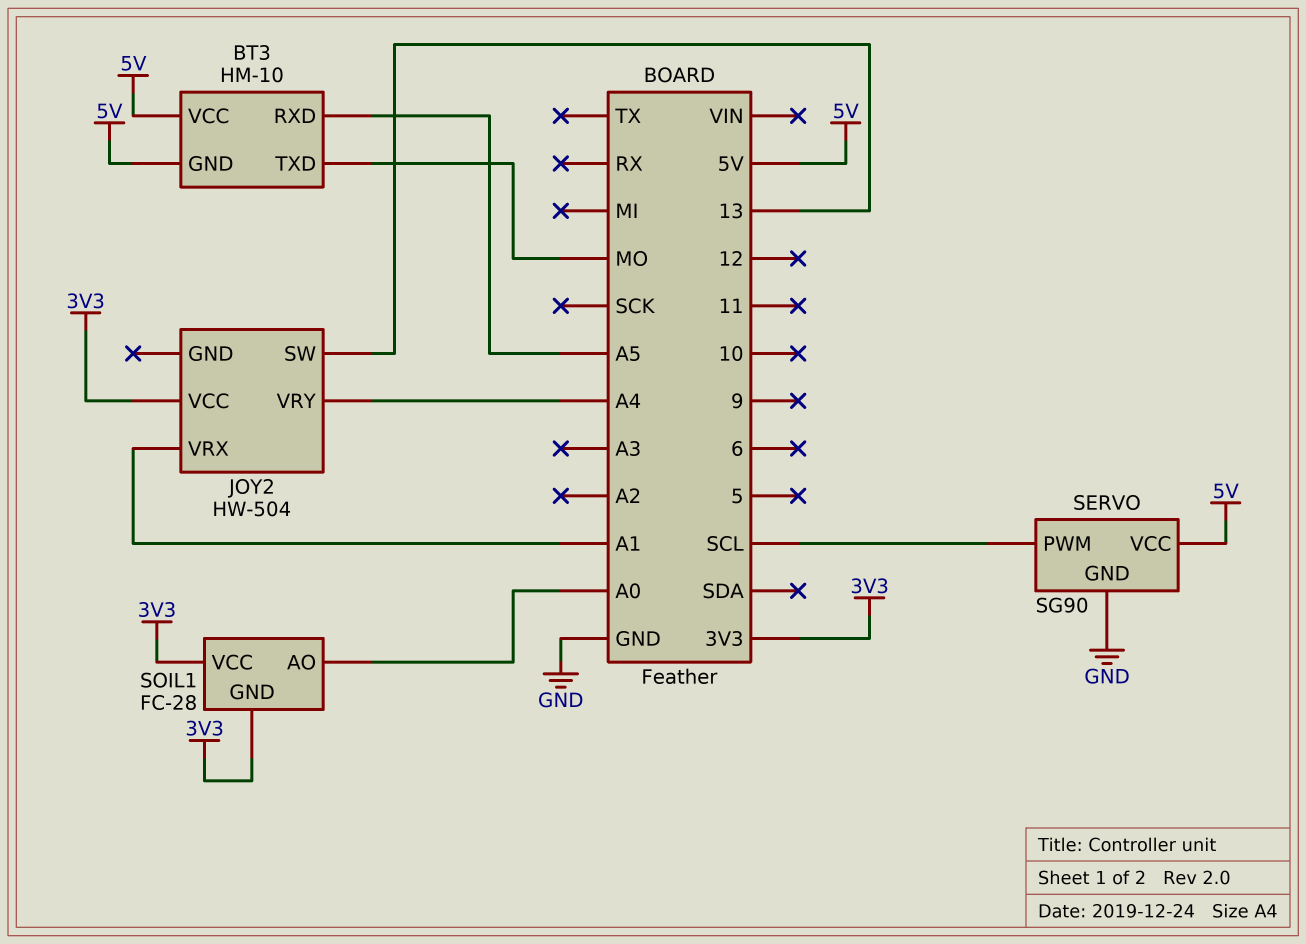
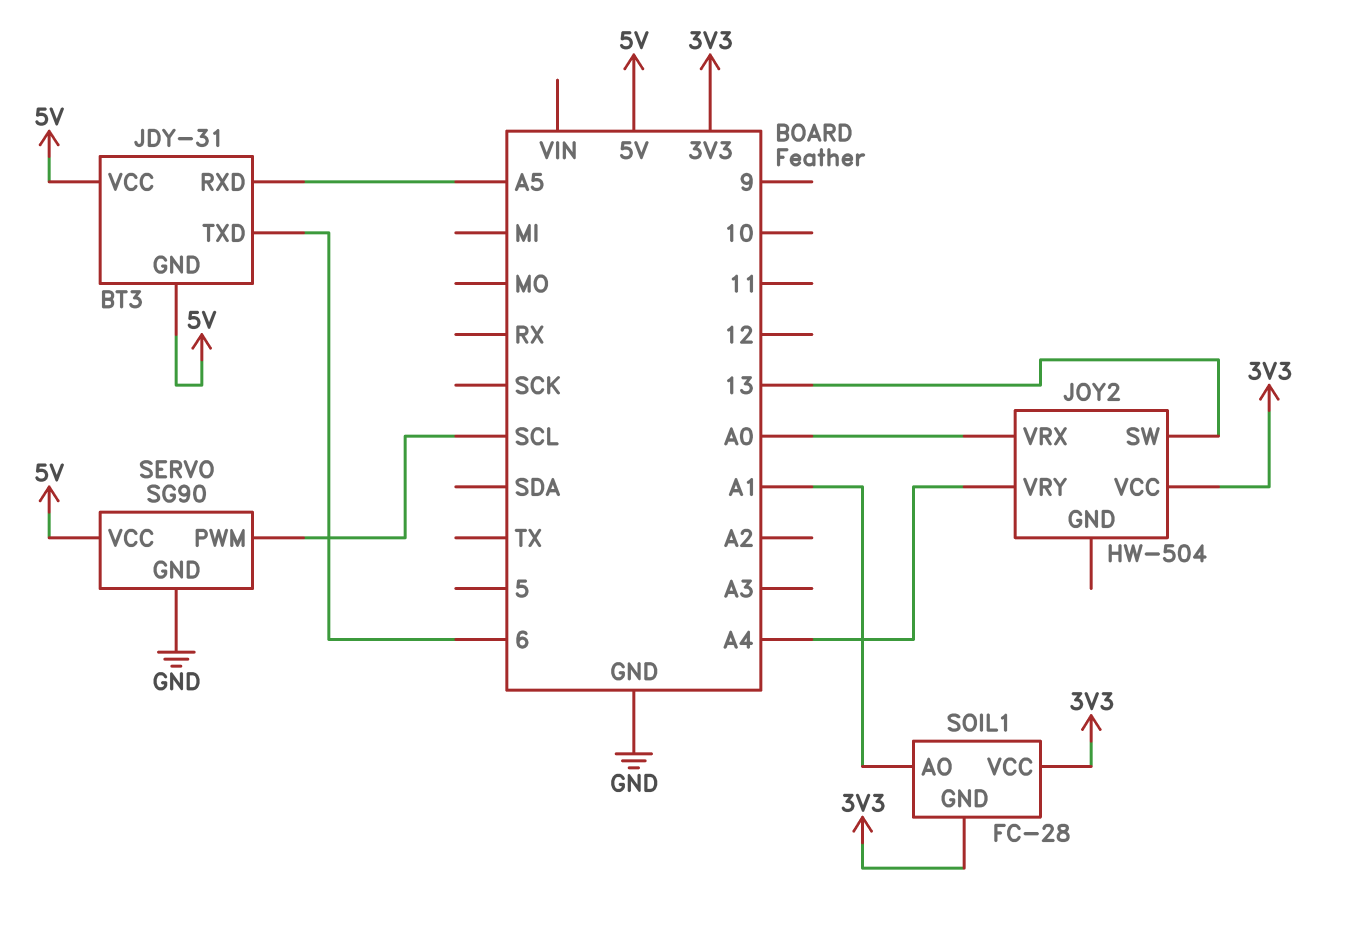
BT3: HM-10 -> JDY-31
BT3 pin TXD: MO -> 6
JOY2 pin VRX: A1 -> A0
SOIL1 pin AO: A0 -> A1

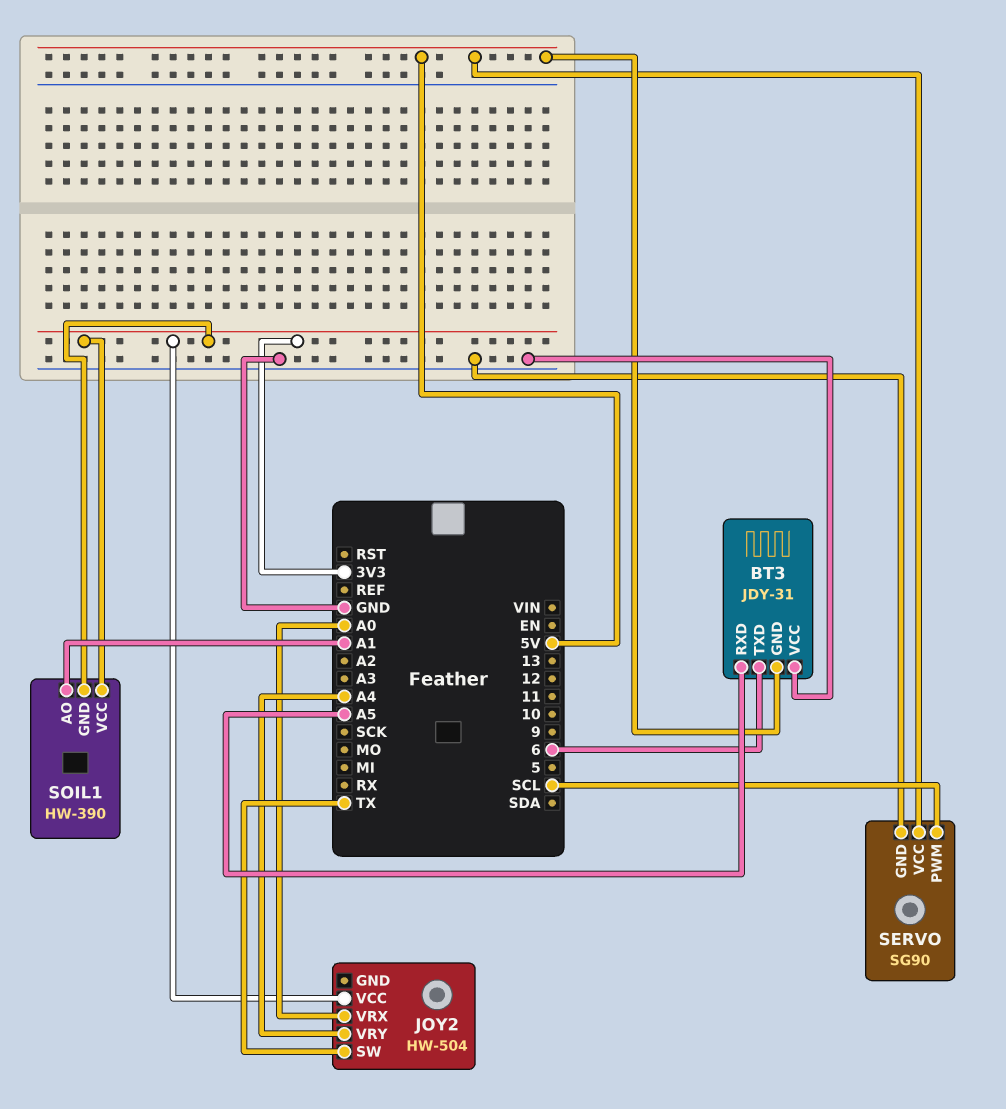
BT3 pin VCC: 5V -> GND
JOY2 pin SW: 13 -> TX
SOIL1: FC-28 -> HW-390

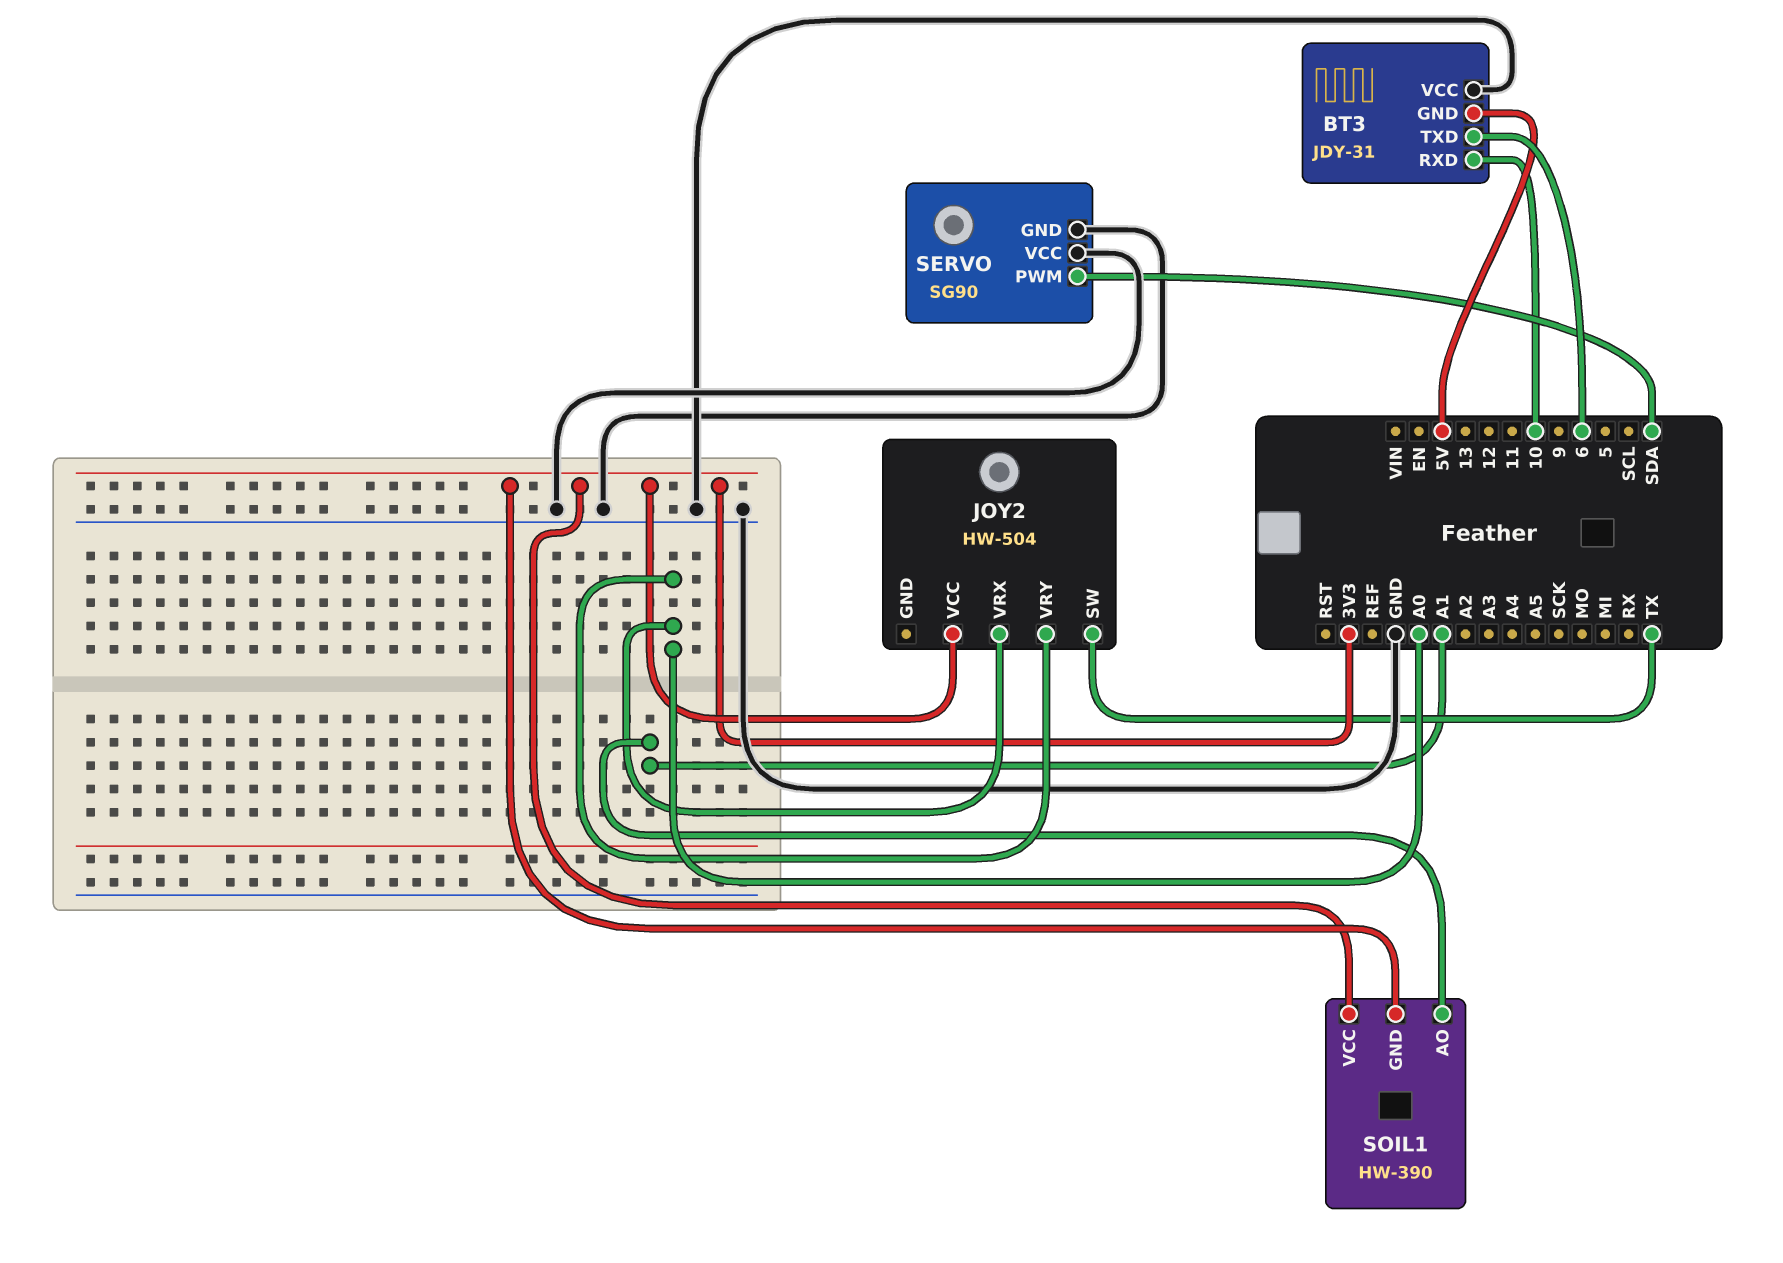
BT3 pin RXD: A5 -> 10
JOY2 pin VRY: A4 -> A0
SERVO pin PWM: SCL -> SDA
SERVO pin VCC: 5V -> GND

